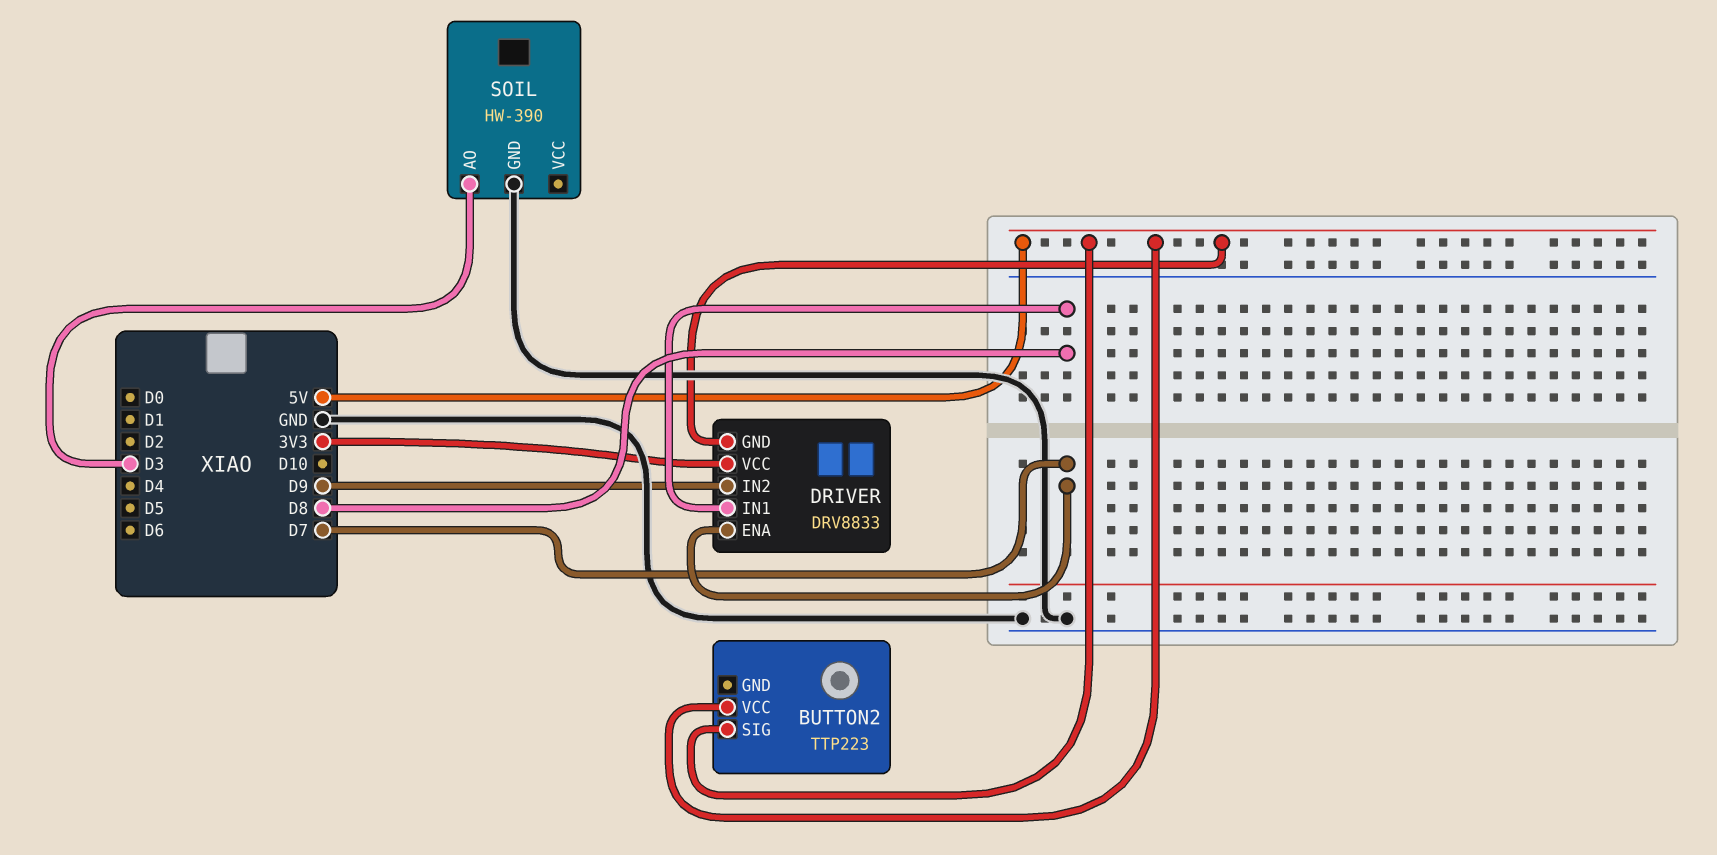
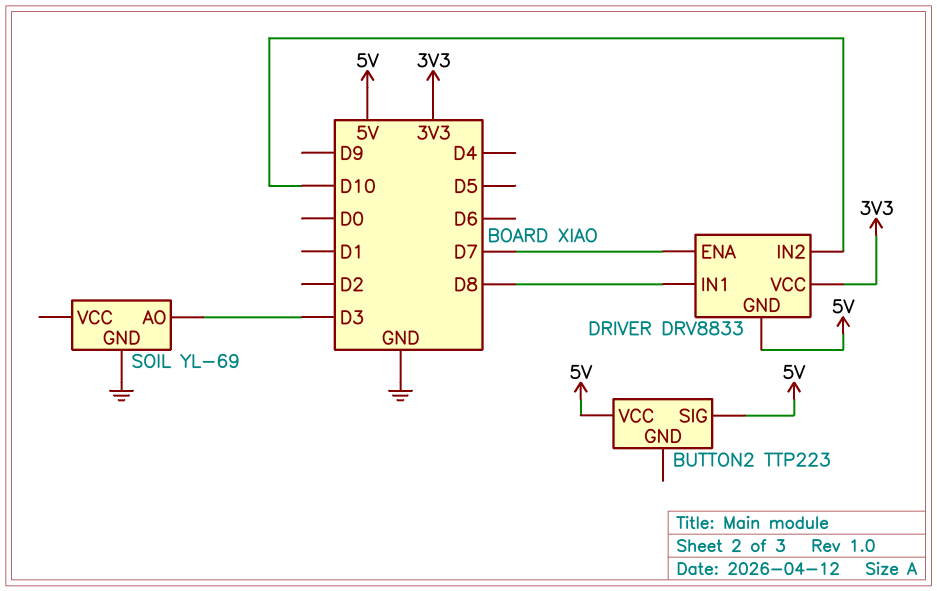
DRIVER pin IN2: D9 -> D10
SOIL: HW-390 -> YL-69

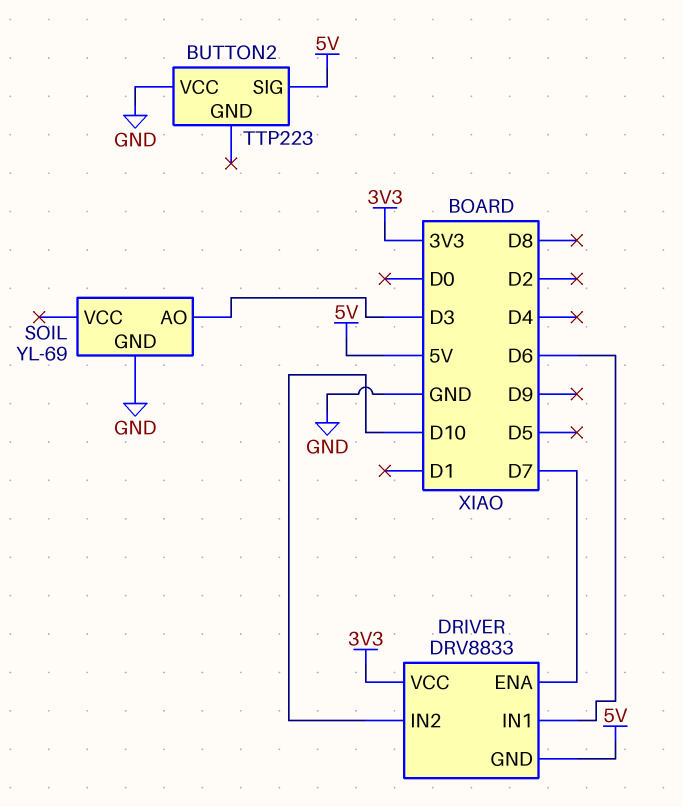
BUTTON2 pin VCC: 5V -> GND
DRIVER pin IN1: D8 -> D6

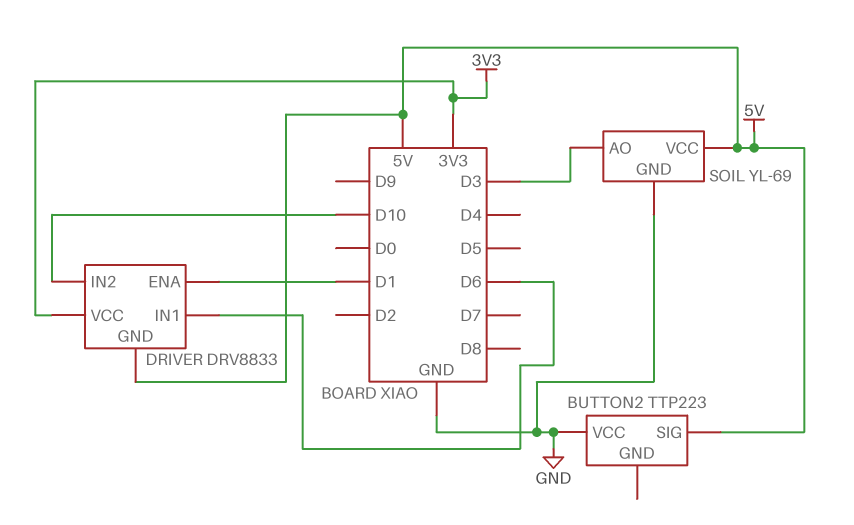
DRIVER pin ENA: D7 -> D1
SOIL pin VCC: none -> 5V

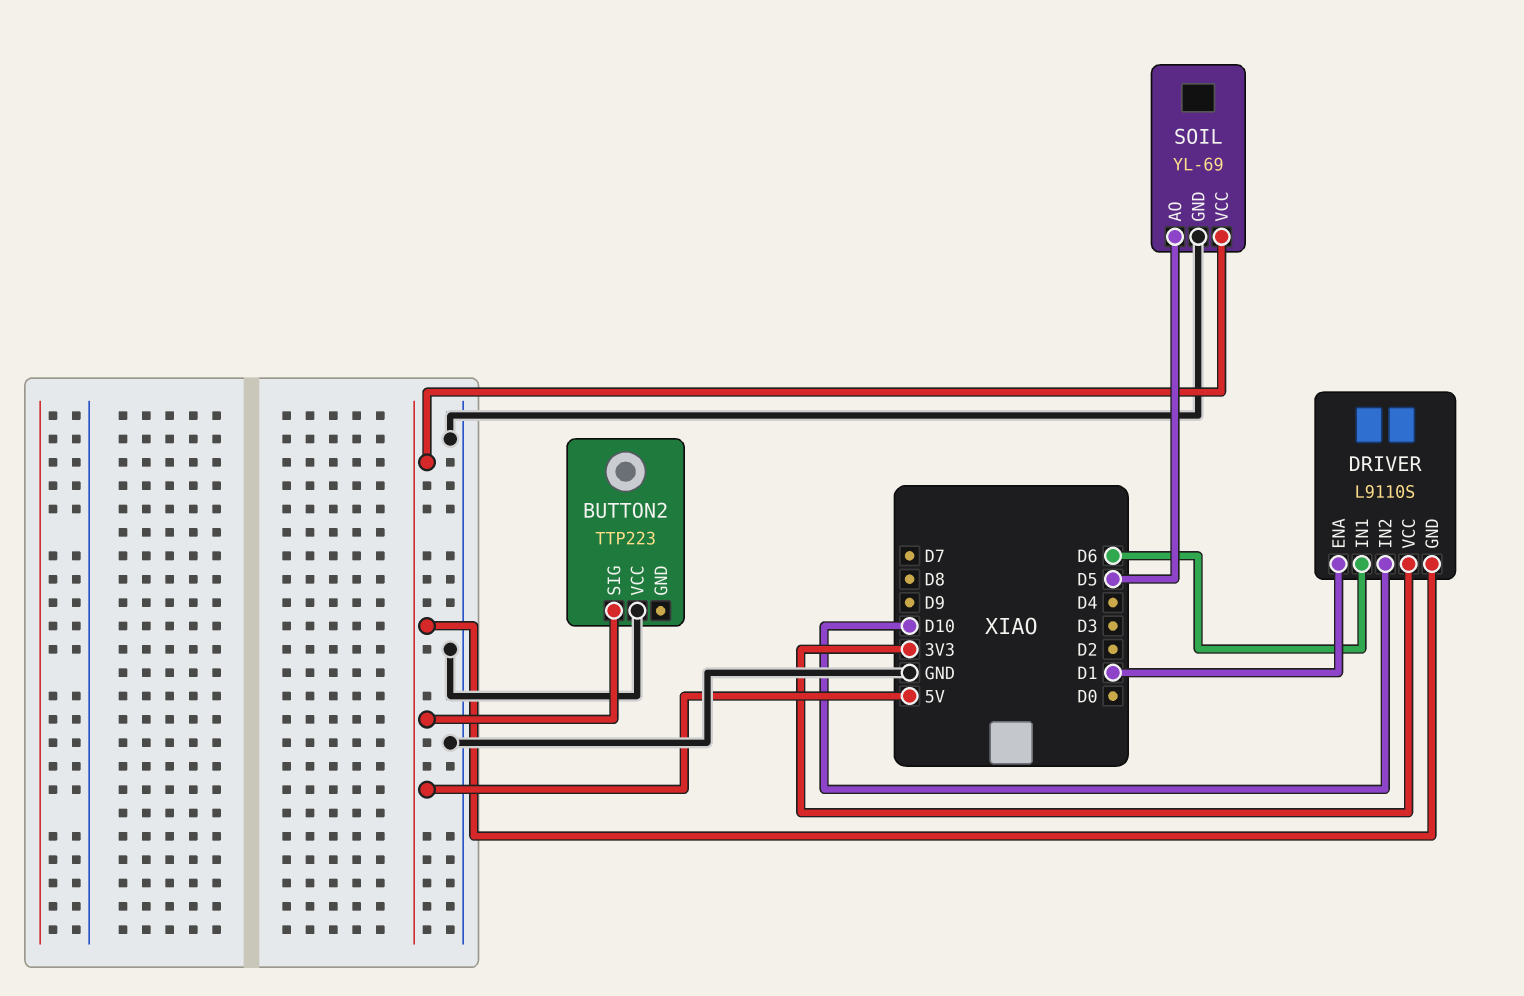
DRIVER: DRV8833 -> L9110S
SOIL pin AO: D3 -> D5

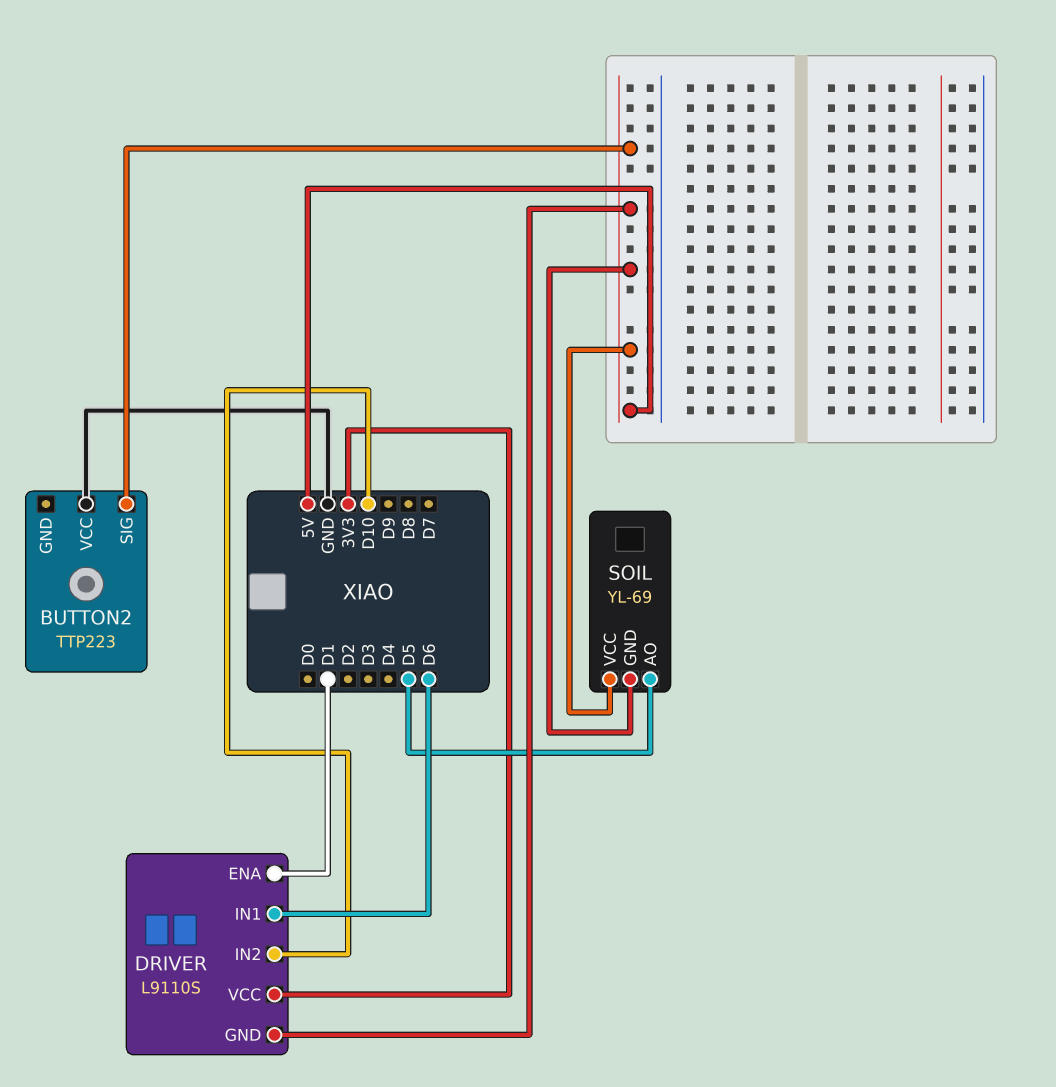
SOIL pin GND: GND -> 5V

